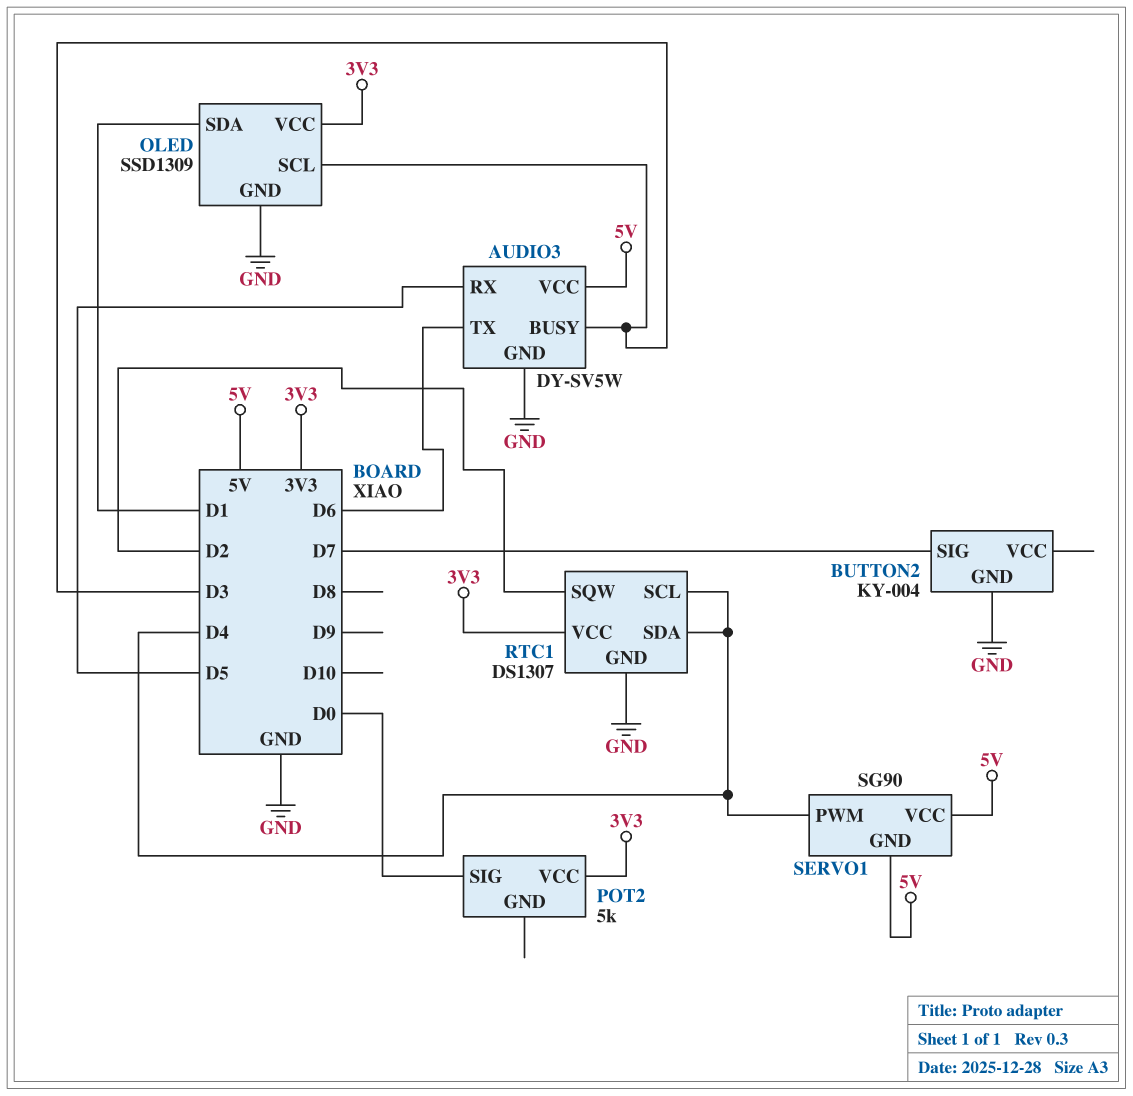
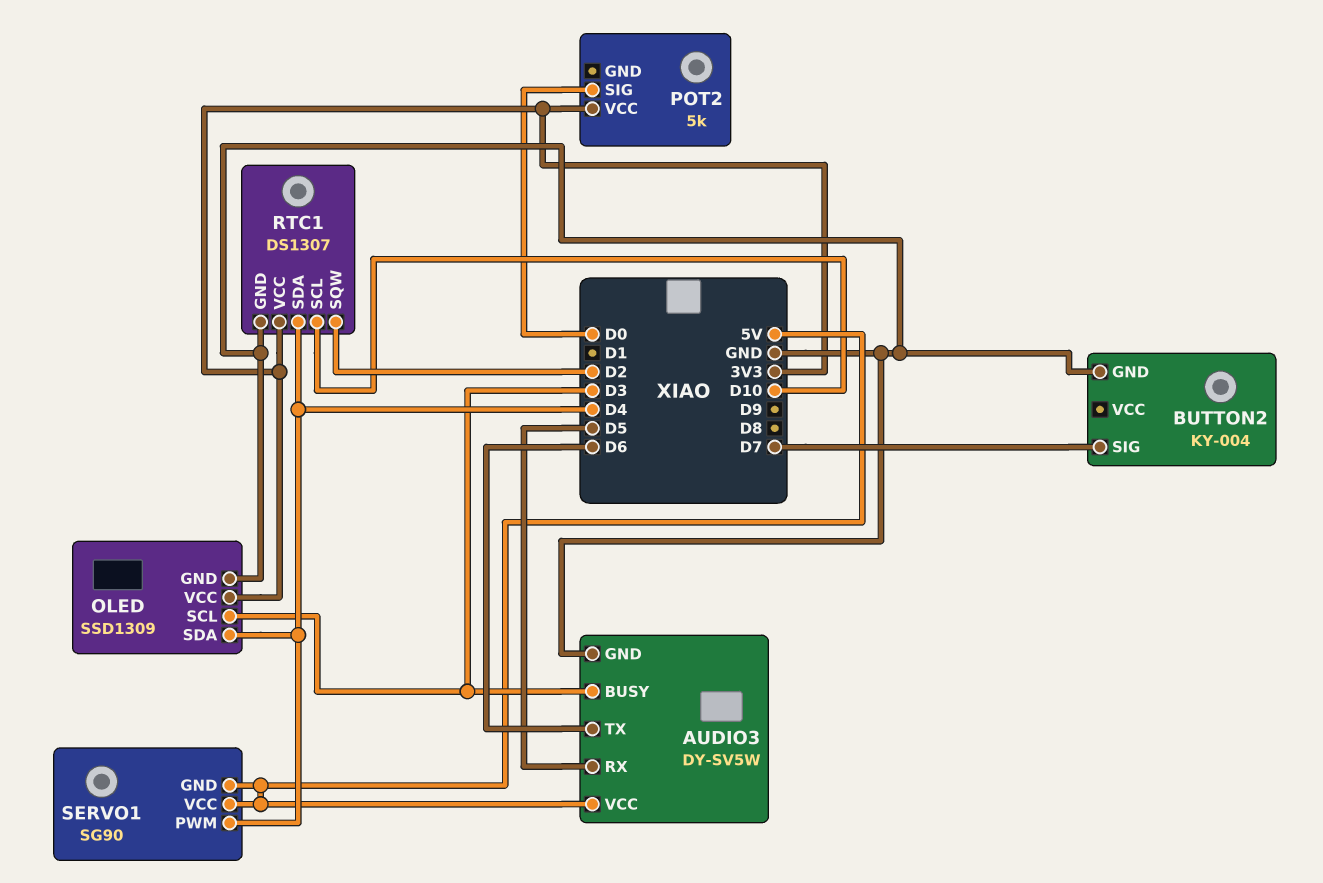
OLED pin SDA: D1 -> D4
RTC1 pin SCL: D4 -> D10

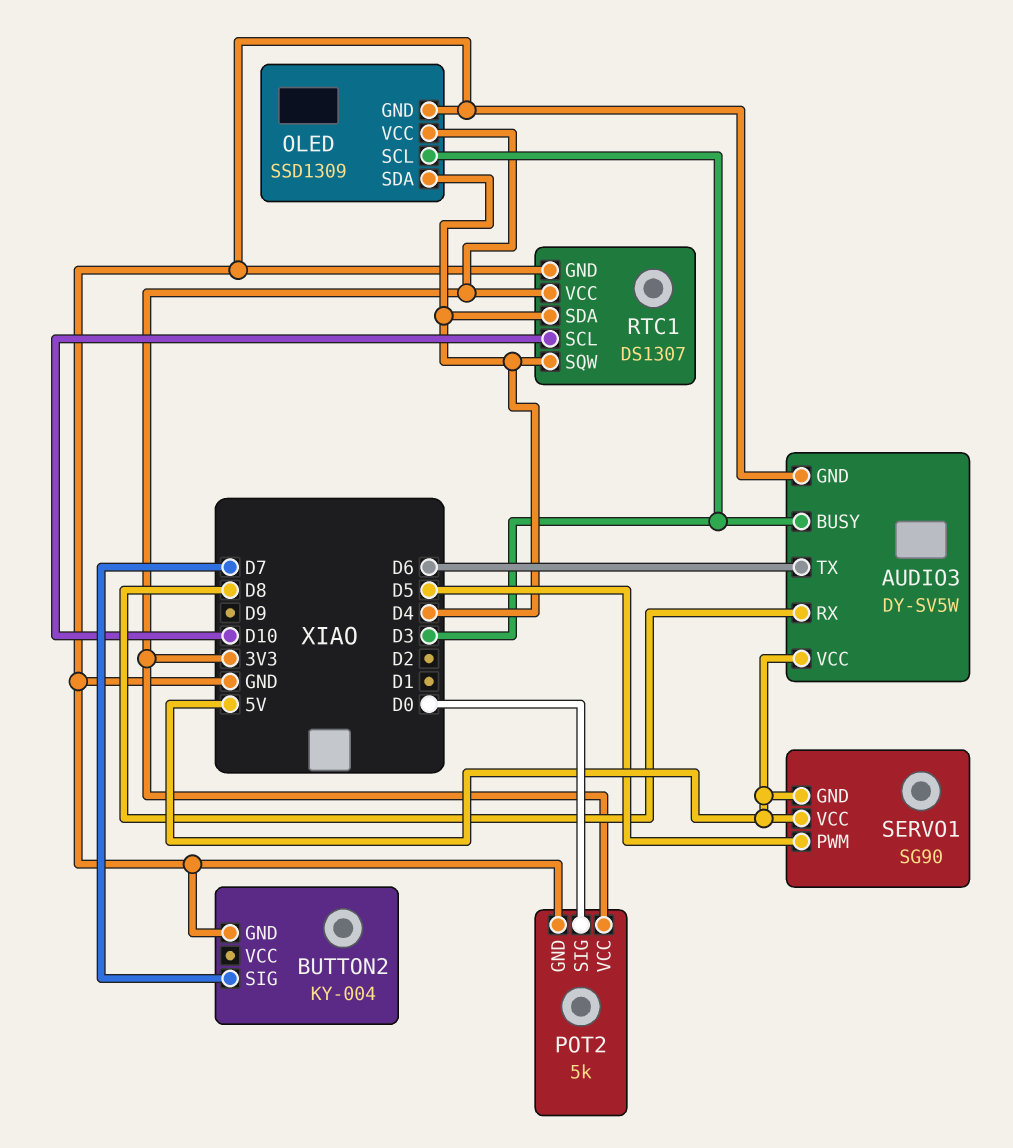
AUDIO3 pin RX: D5 -> D8
POT2 pin GND: none -> GND
RTC1 pin SQW: D2 -> D4
SERVO1 pin PWM: D4 -> D5

